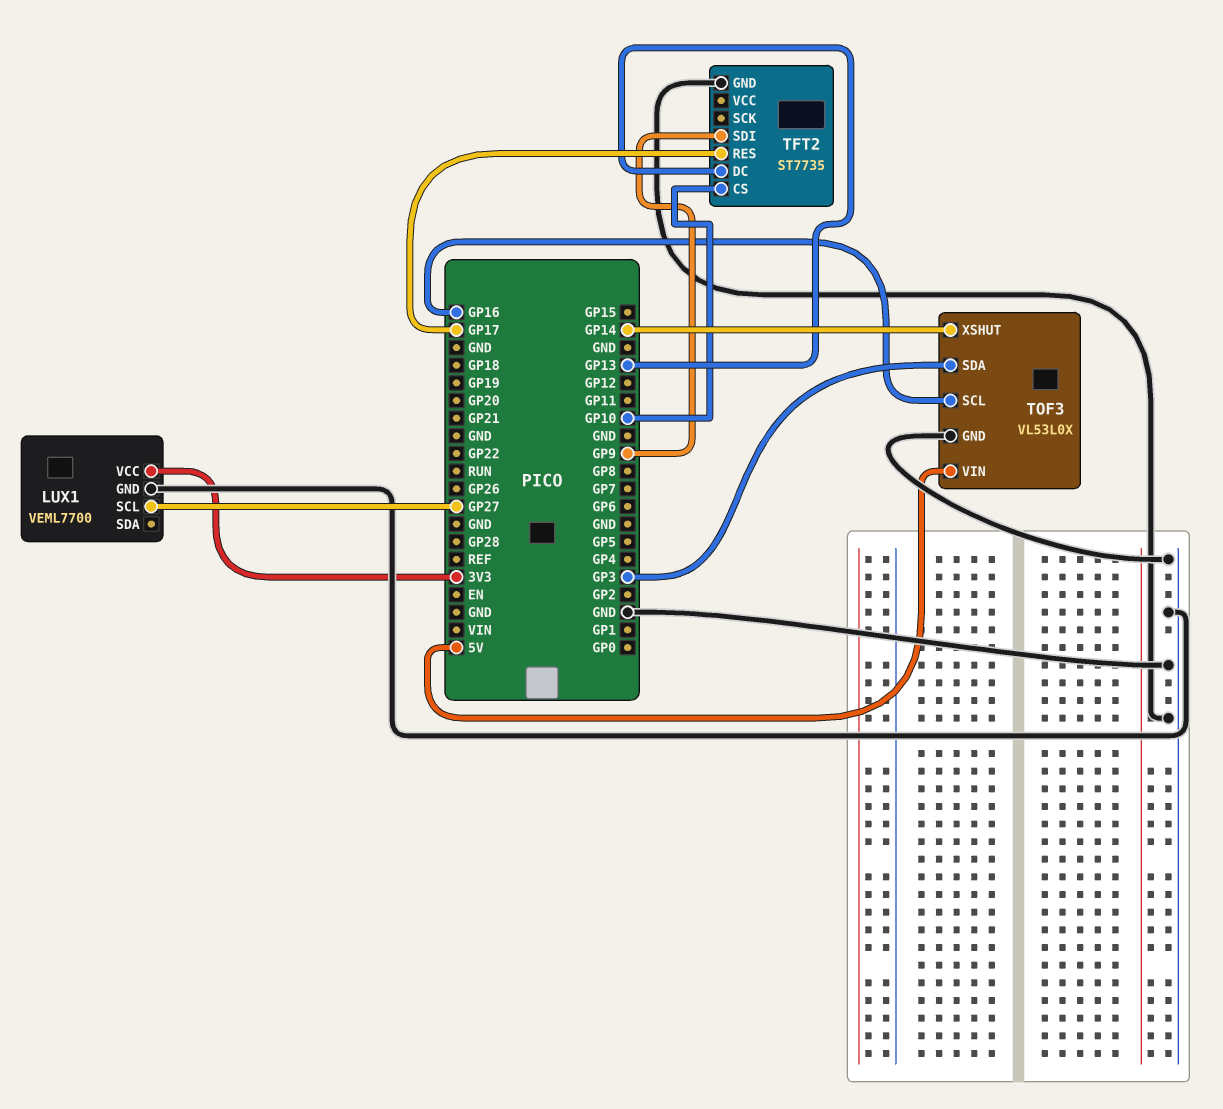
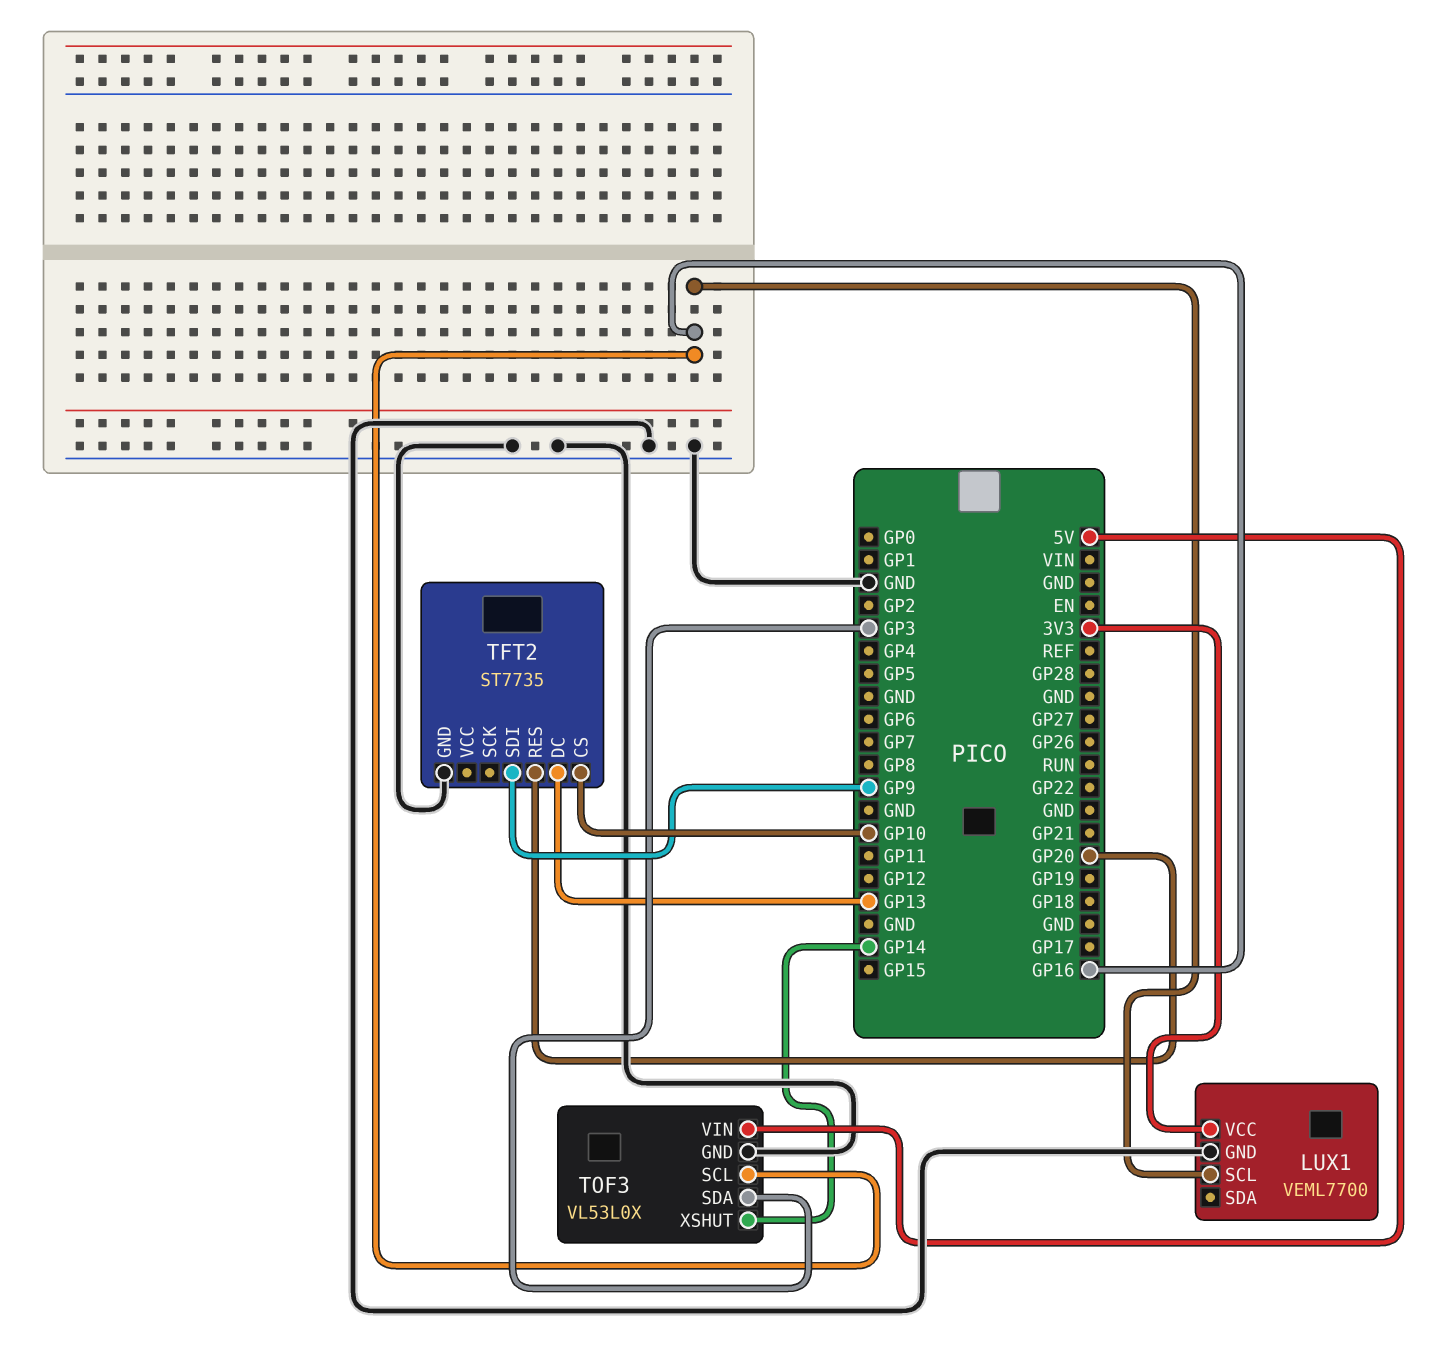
LUX1 pin SCL: GP27 -> GP16
TFT2 pin RES: GP17 -> GP20

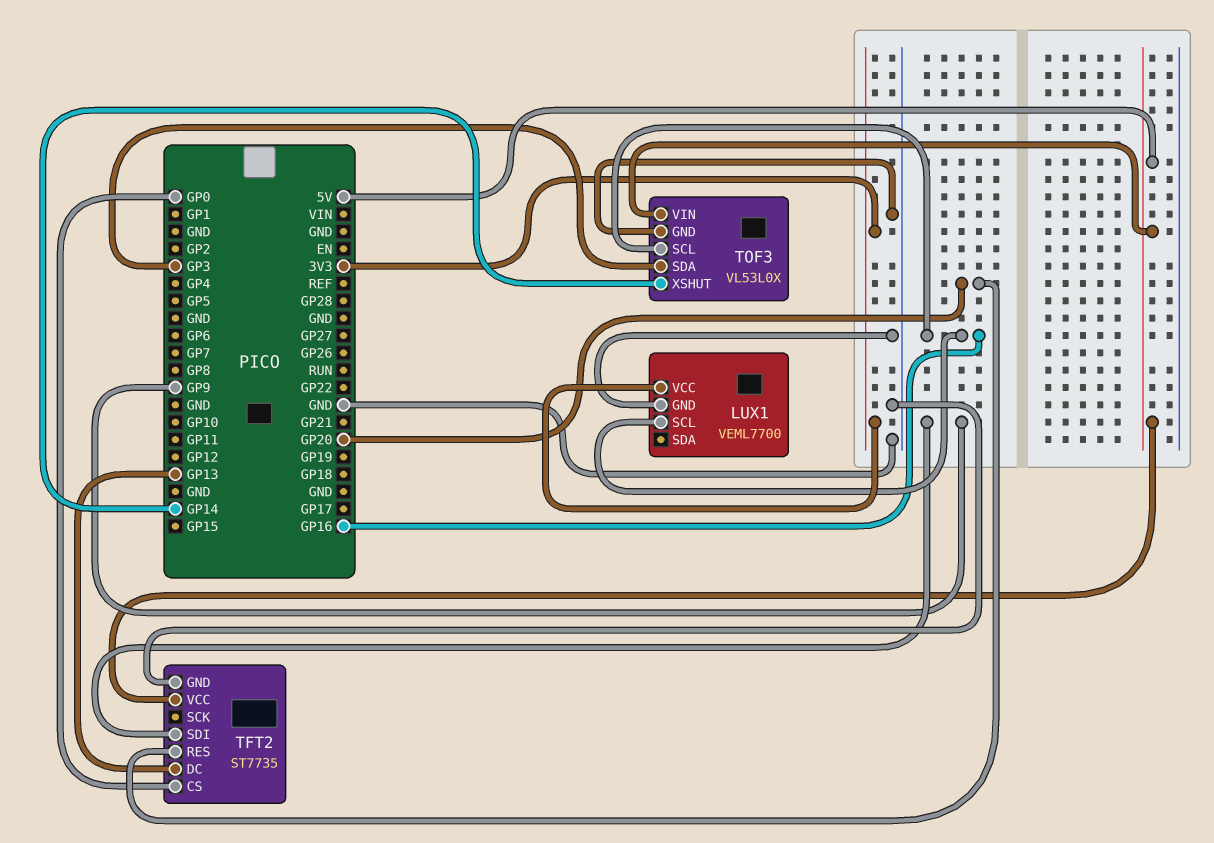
TFT2 pin CS: GP10 -> GP0
TFT2 pin VCC: none -> 5V

